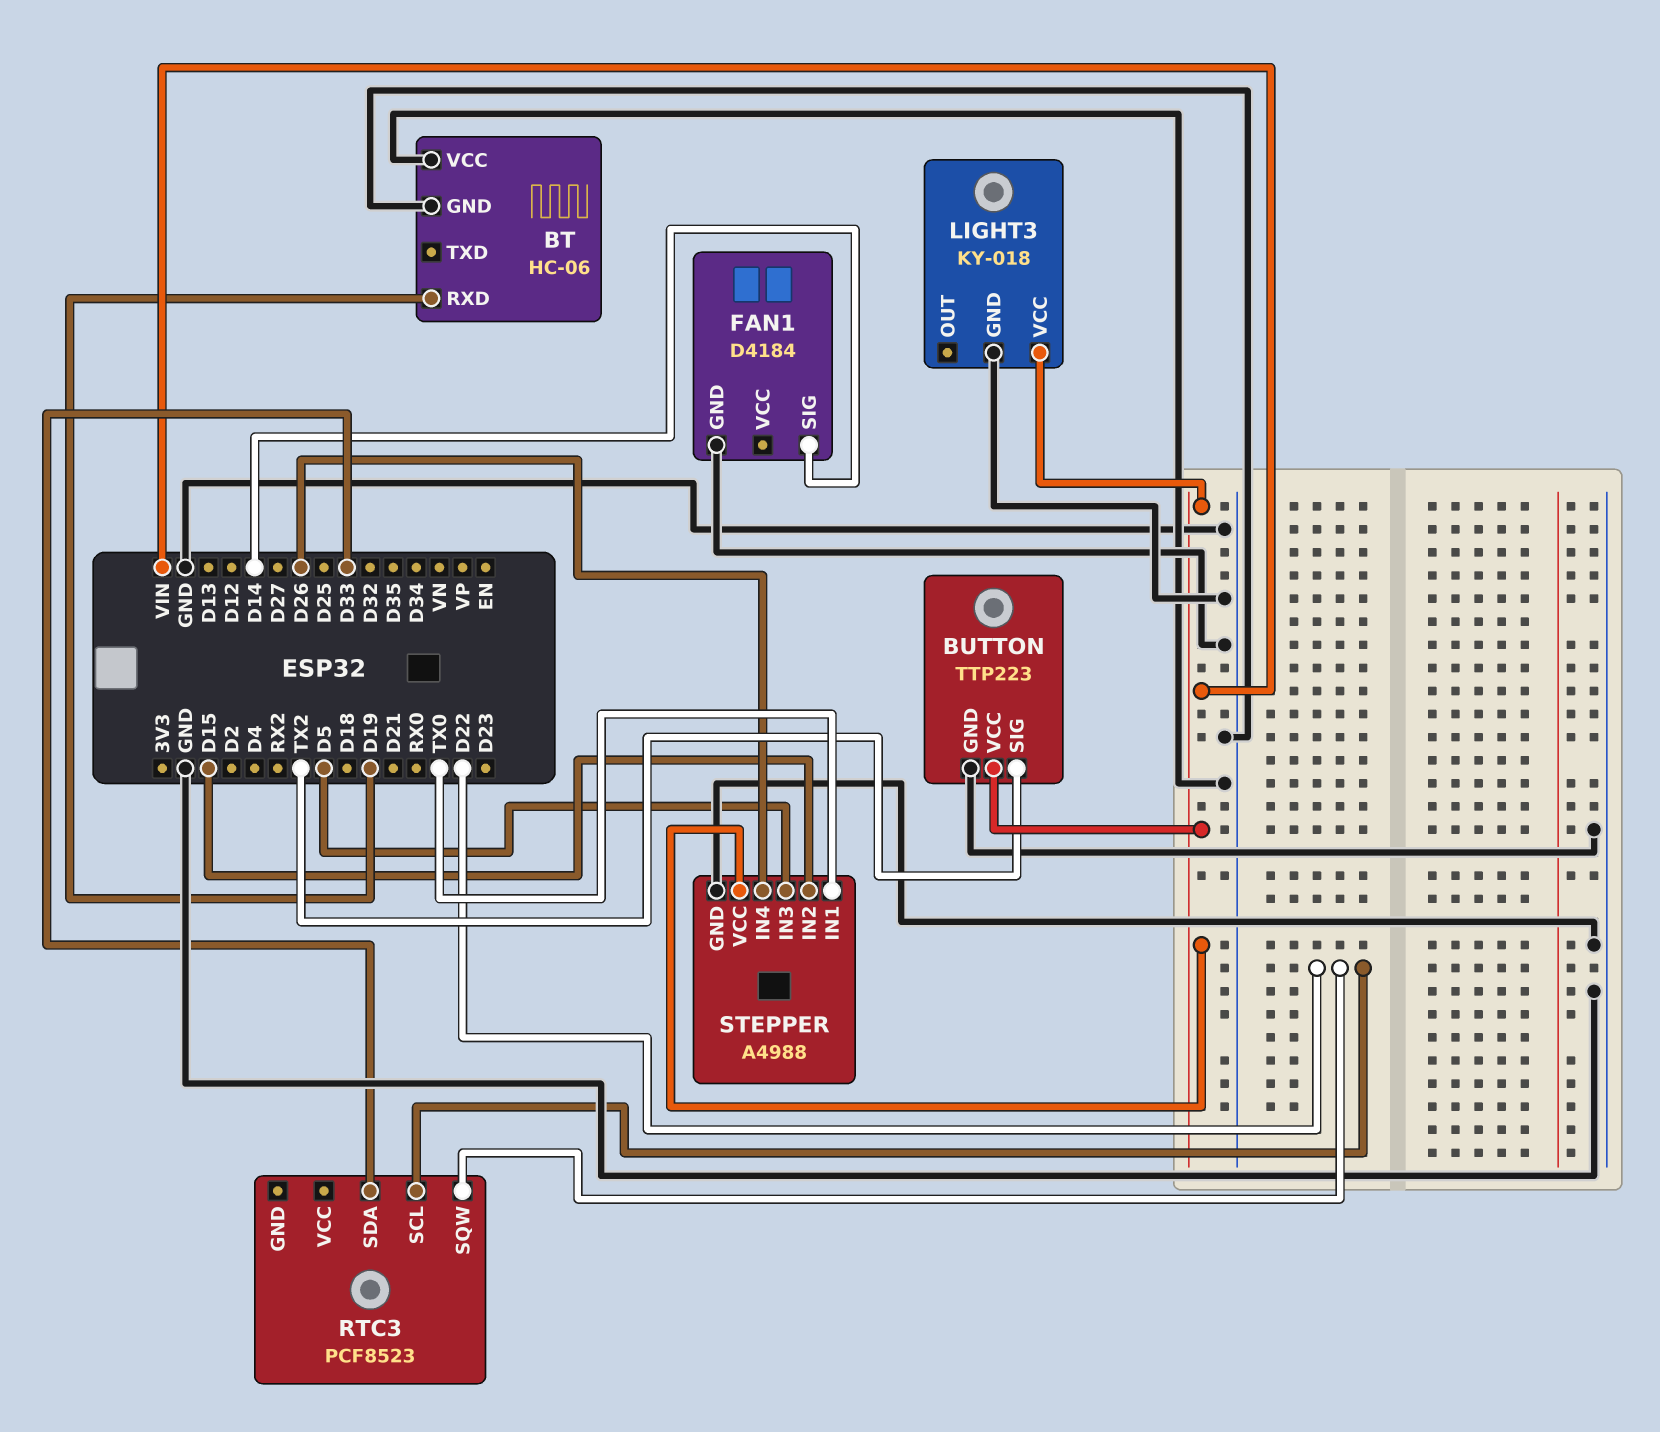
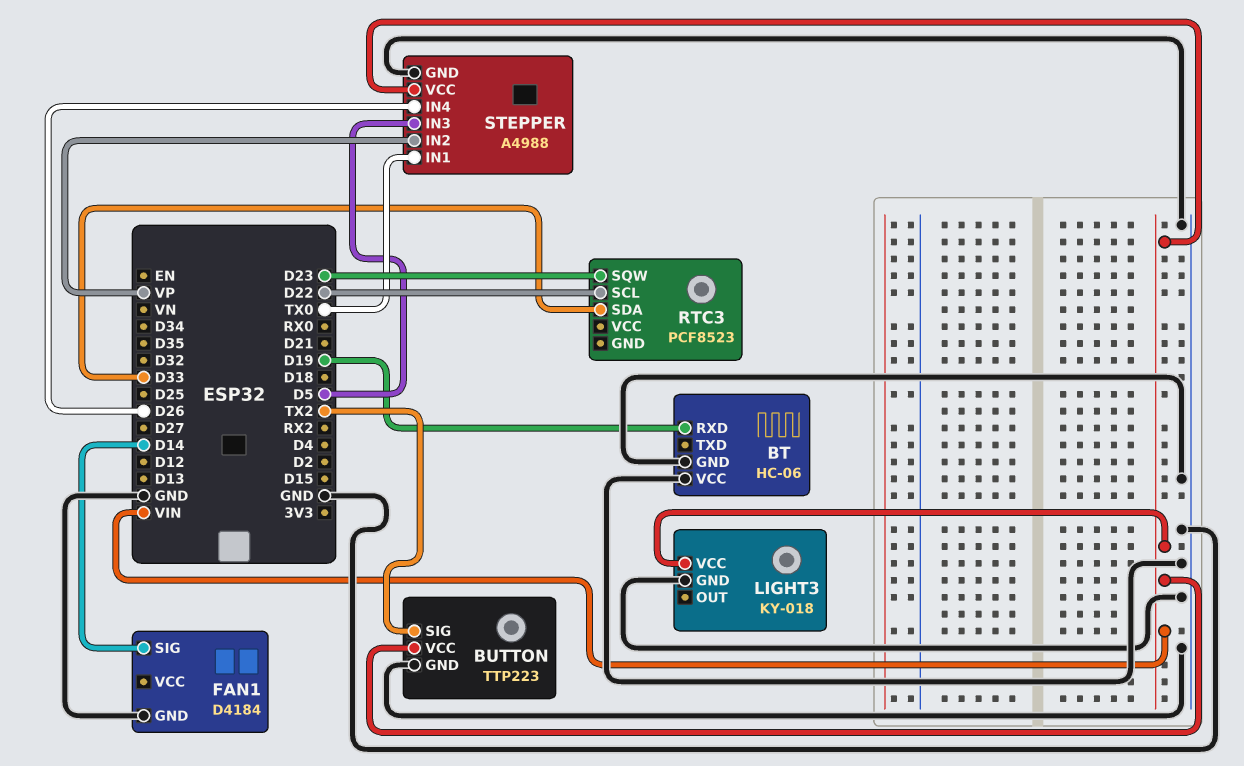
RTC3 pin SQW: D22 -> D23
STEPPER pin IN2: D15 -> VP

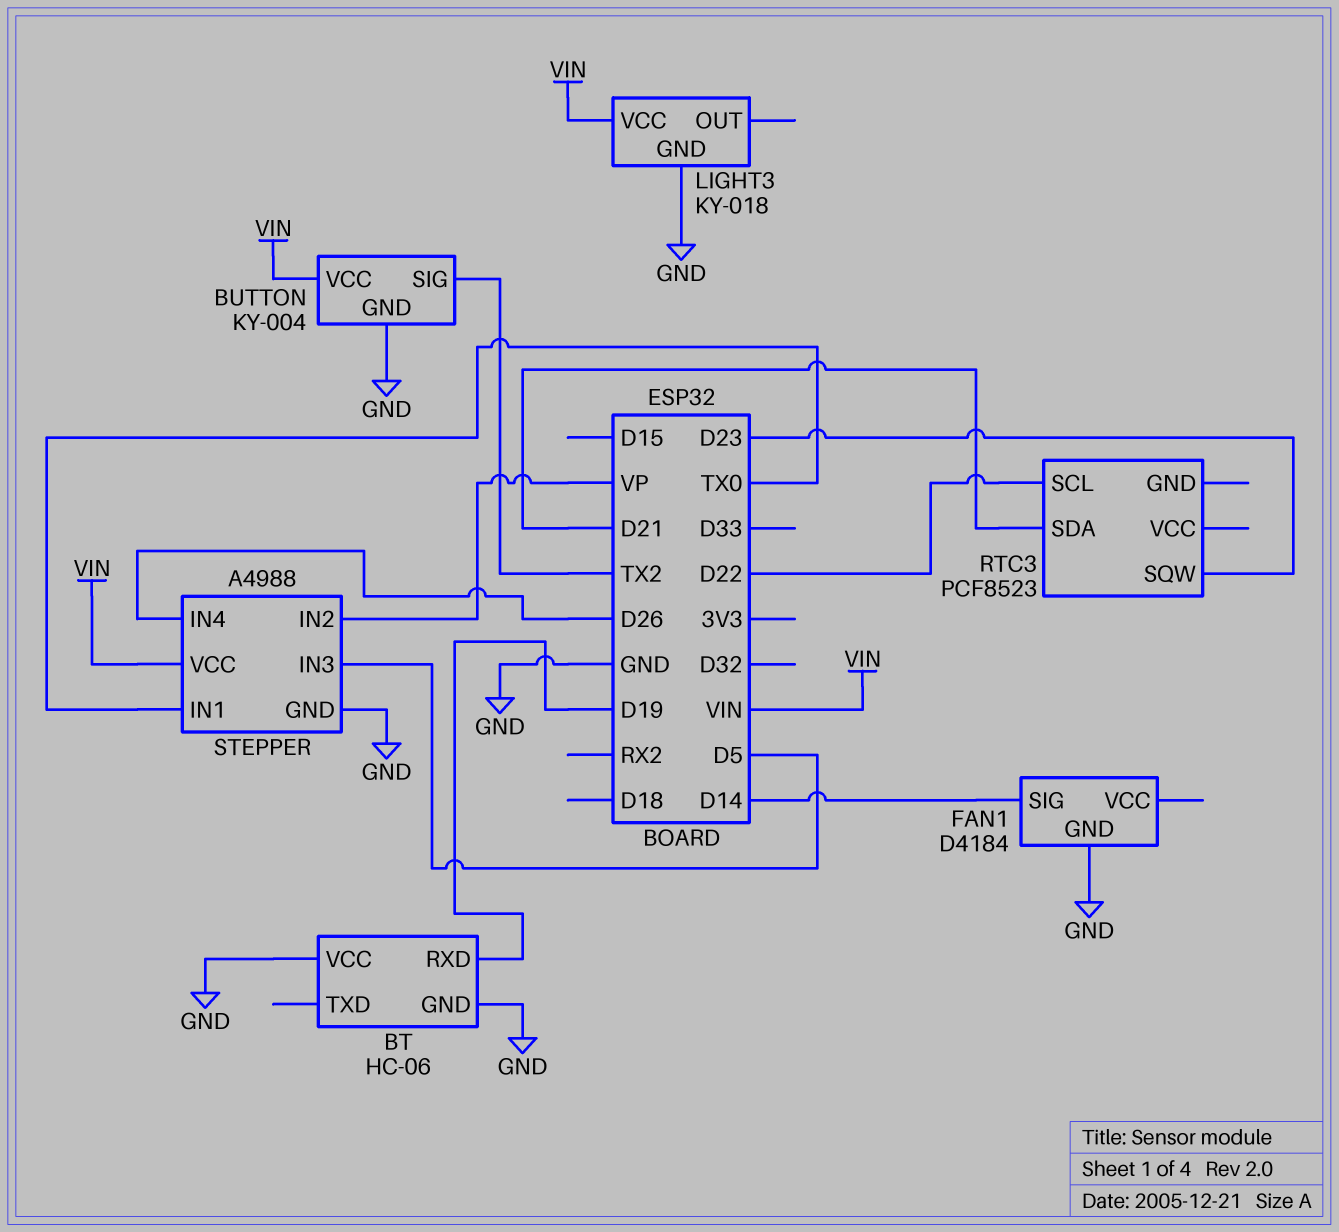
BUTTON: TTP223 -> KY-004
RTC3 pin SDA: D33 -> D21

